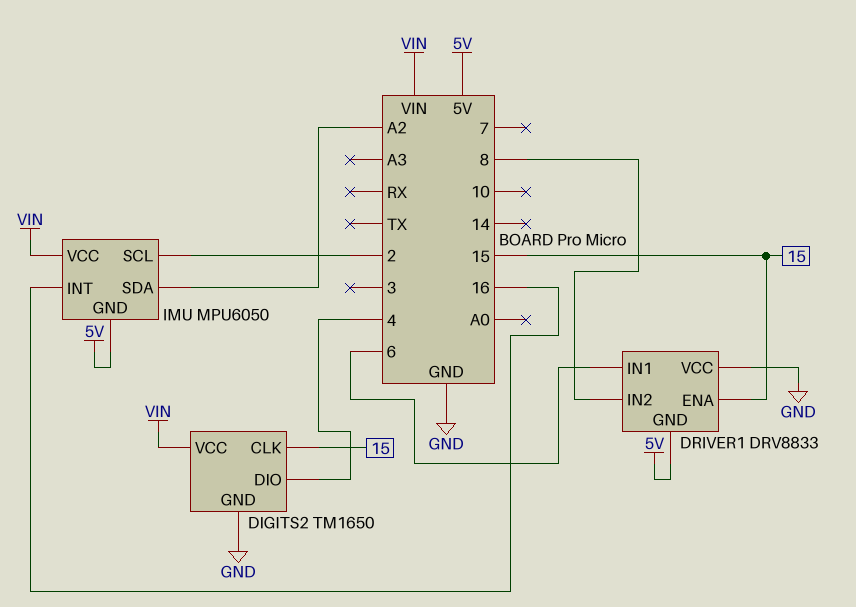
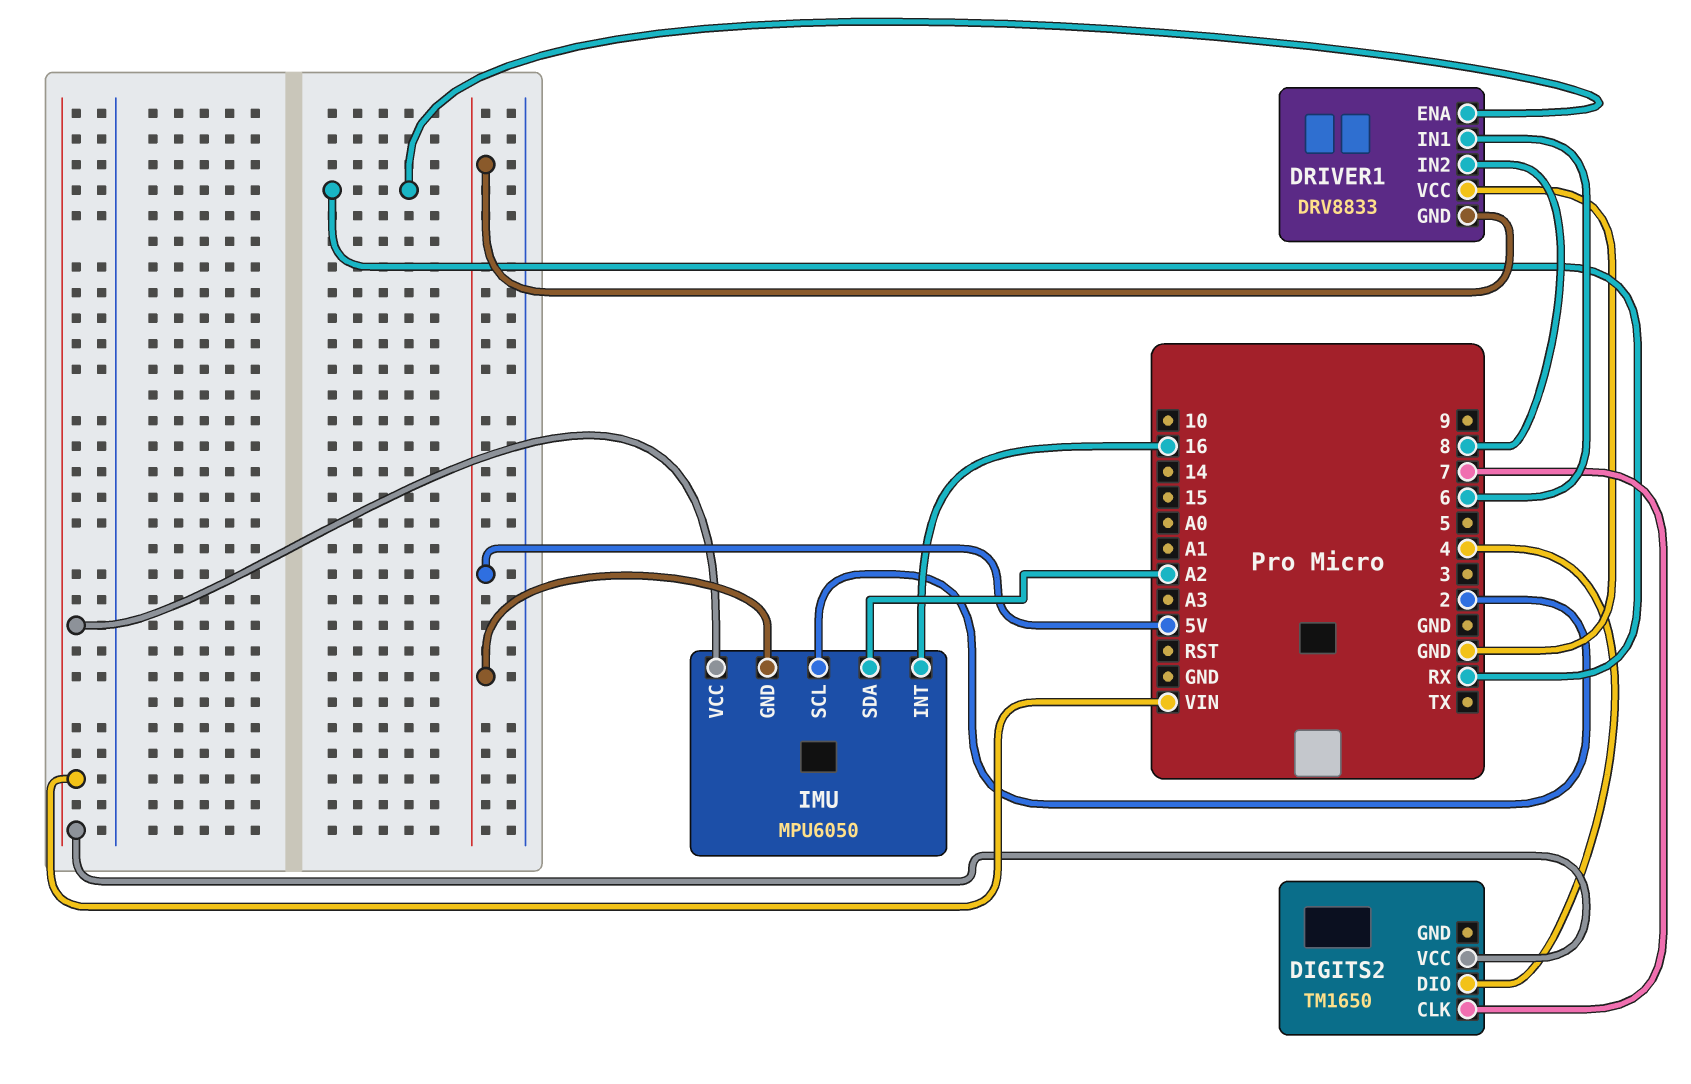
DIGITS2 pin CLK: 15 -> 7
DIGITS2 pin GND: GND -> none
DRIVER1 pin ENA: 15 -> RX

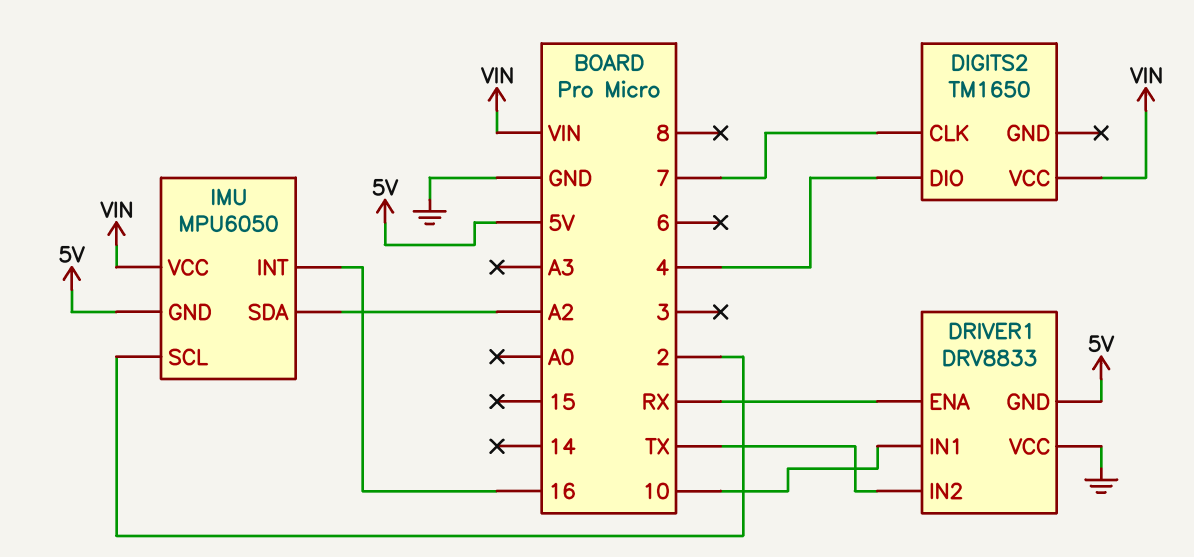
DRIVER1 pin IN1: 6 -> 10
DRIVER1 pin IN2: 8 -> TX

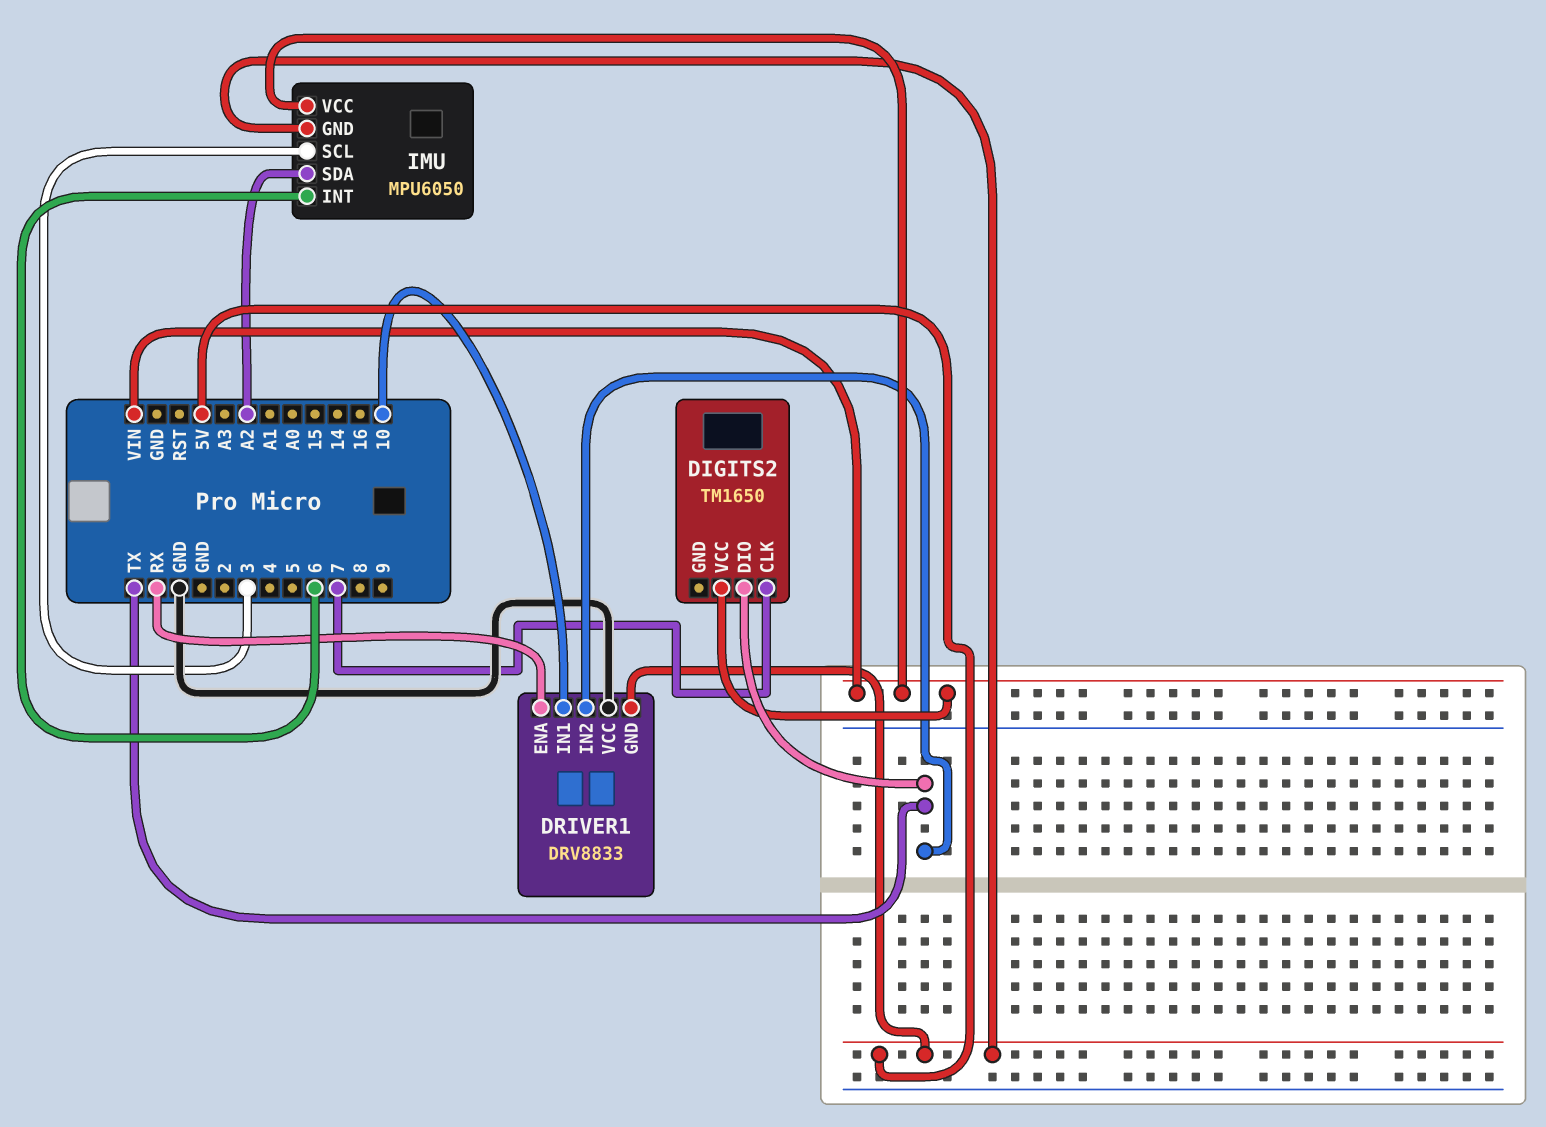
DIGITS2 pin DIO: 4 -> TX
IMU pin INT: 16 -> 6
IMU pin SCL: 2 -> 3

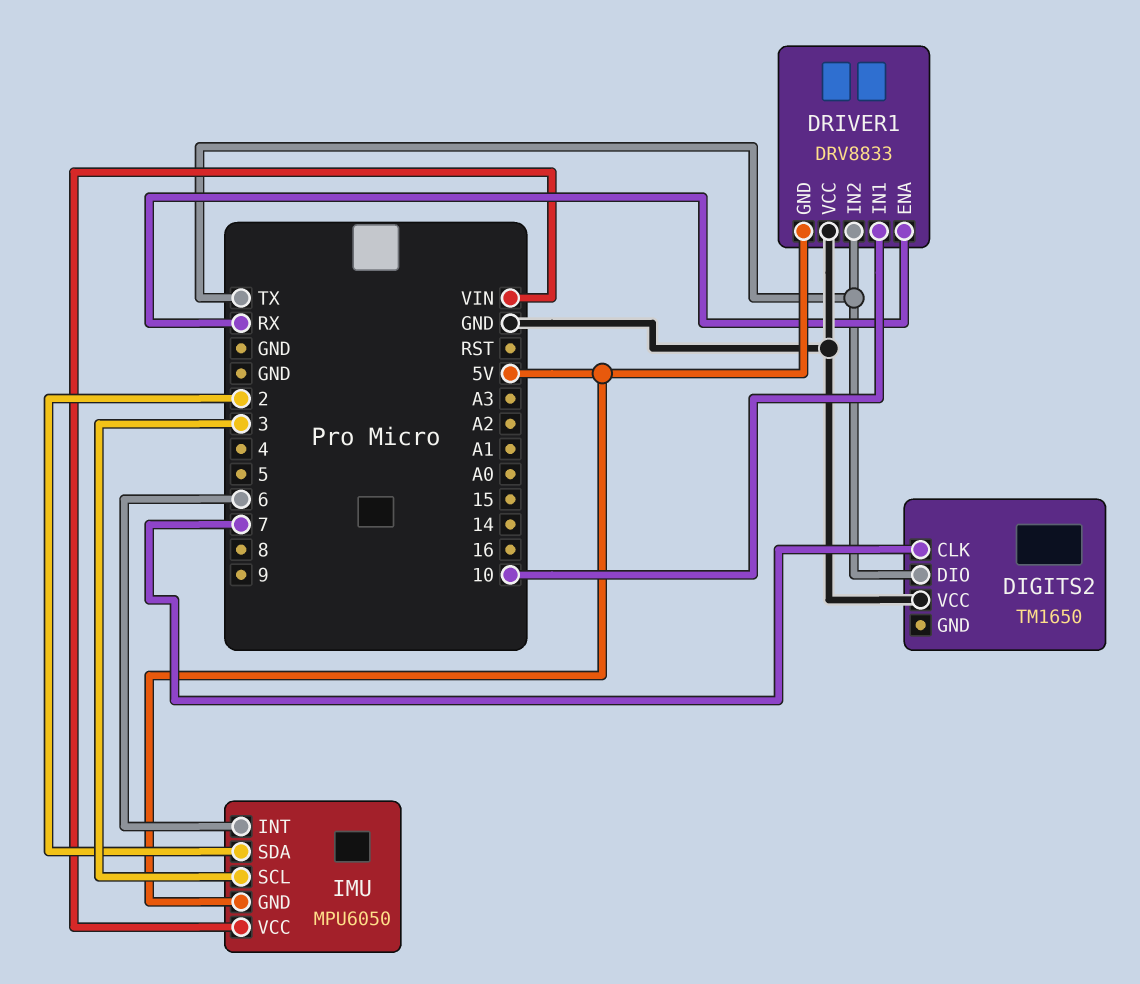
DIGITS2 pin VCC: VIN -> GND
IMU pin SDA: A2 -> 2

